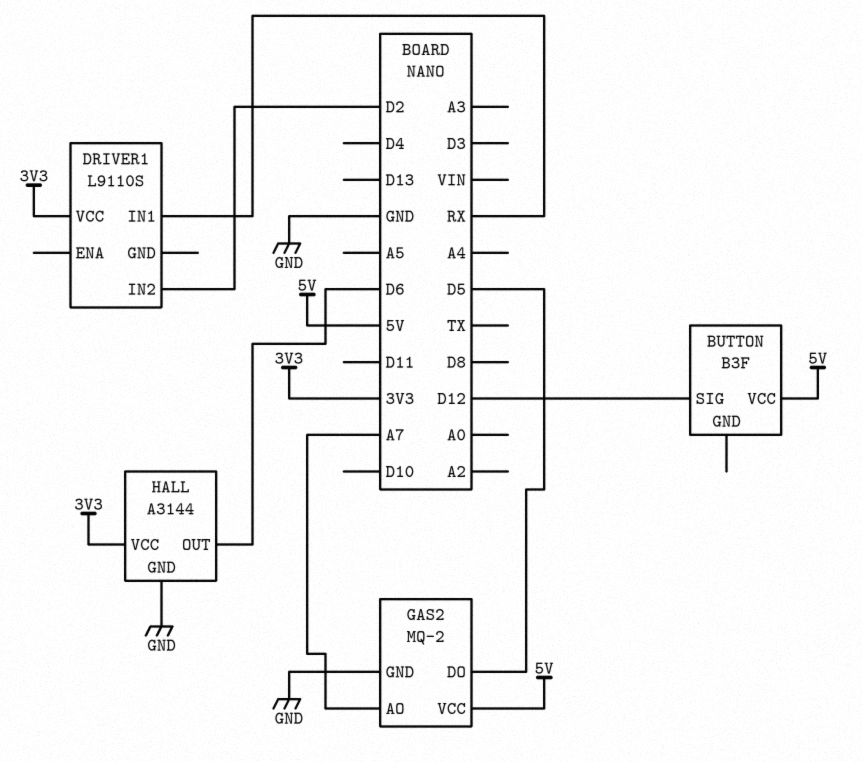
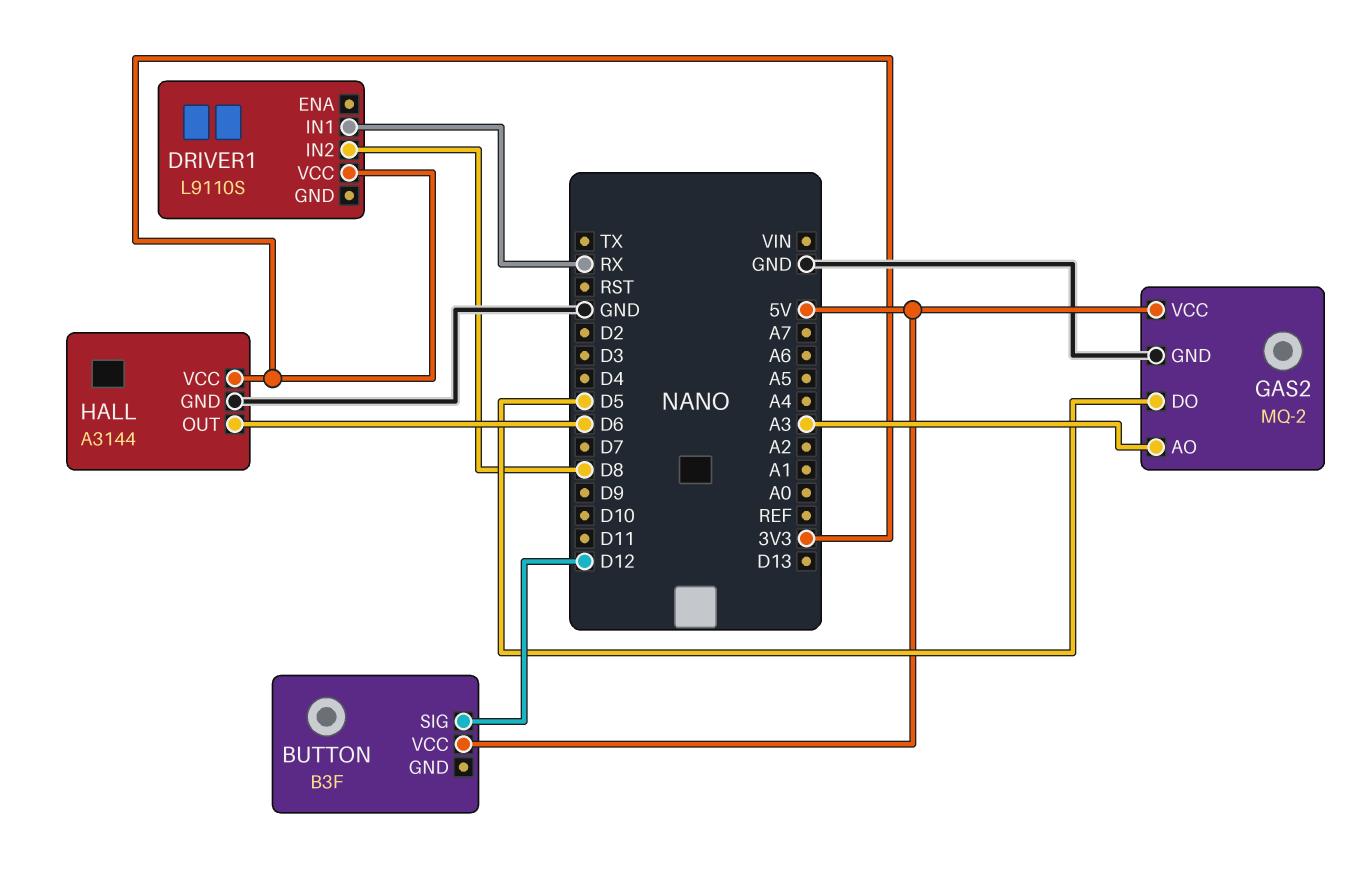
DRIVER1 pin IN2: D2 -> D8
GAS2 pin AO: A7 -> A3

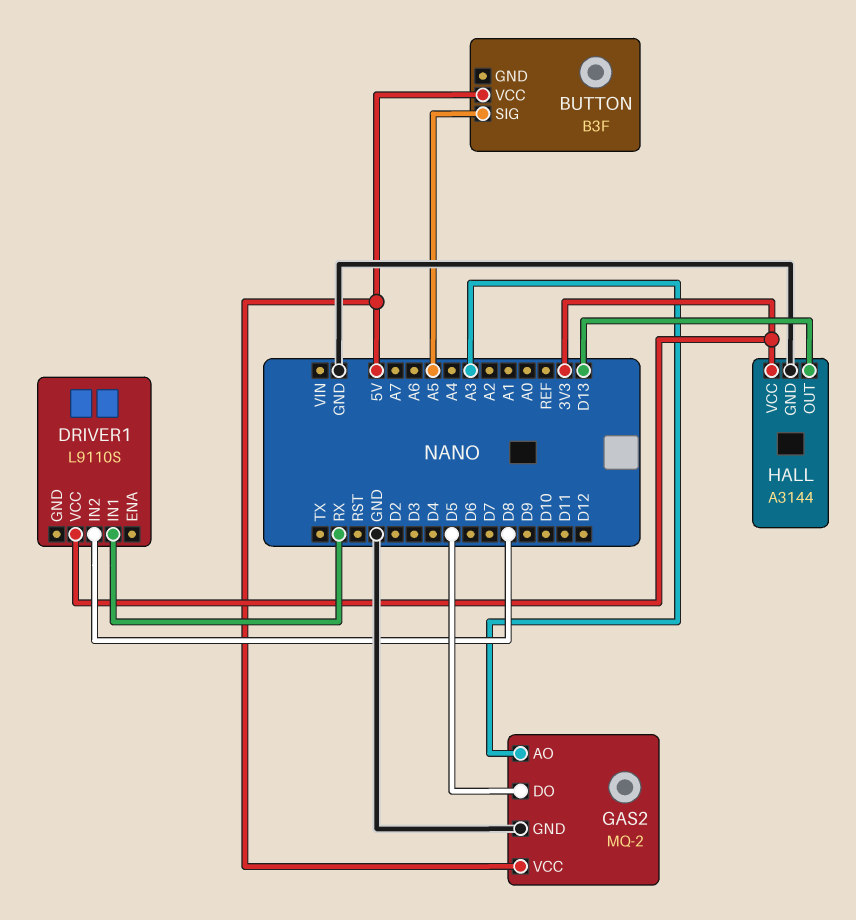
BUTTON pin SIG: D12 -> A5
HALL pin OUT: D6 -> D13

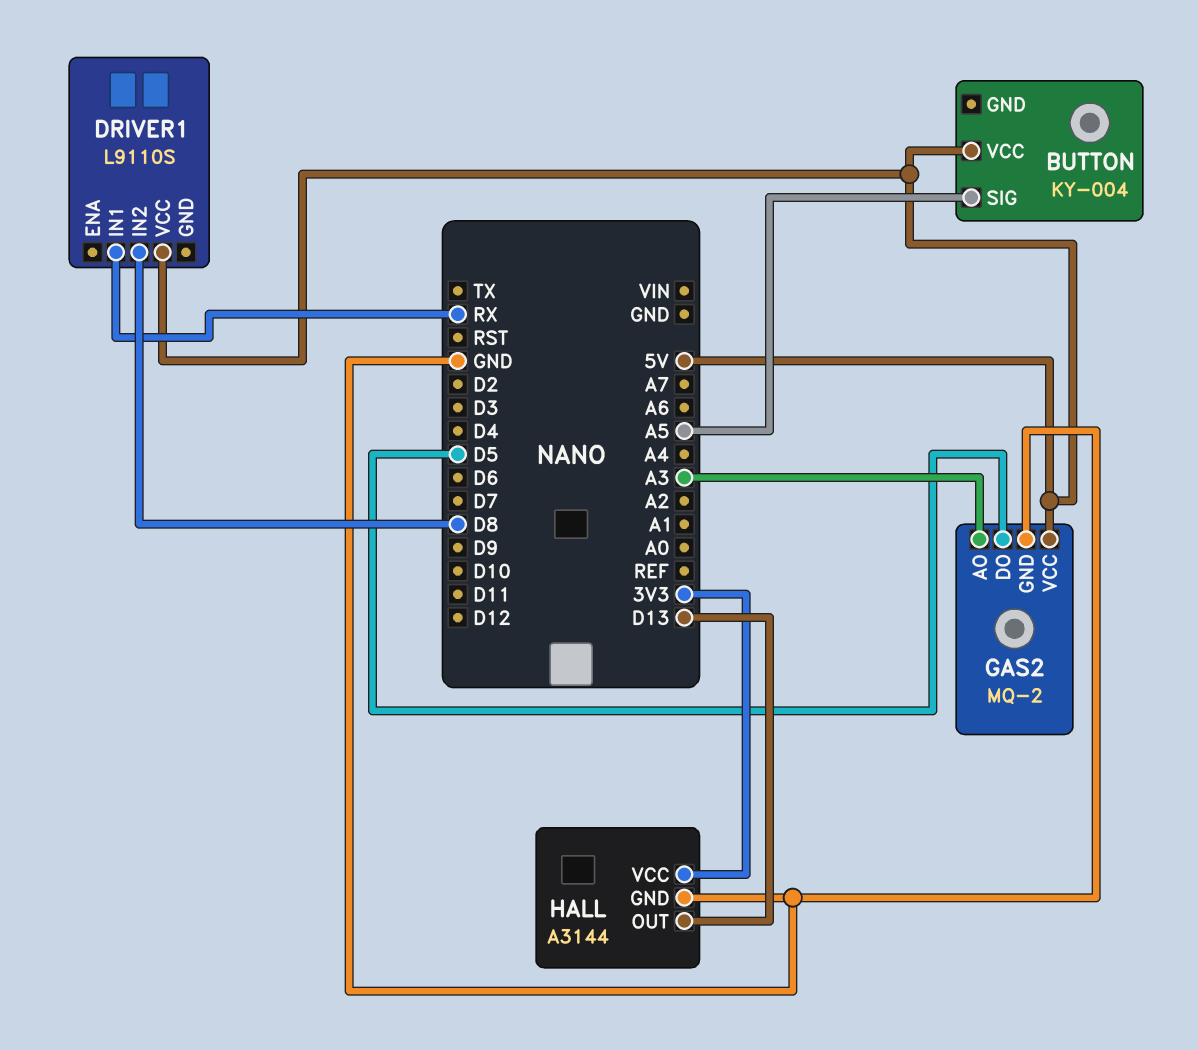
BUTTON: B3F -> KY-004
DRIVER1 pin VCC: 3V3 -> 5V

